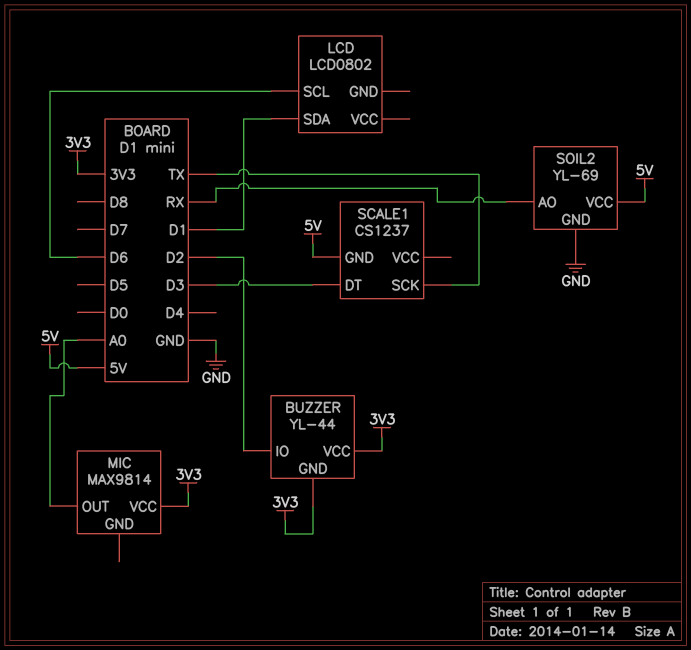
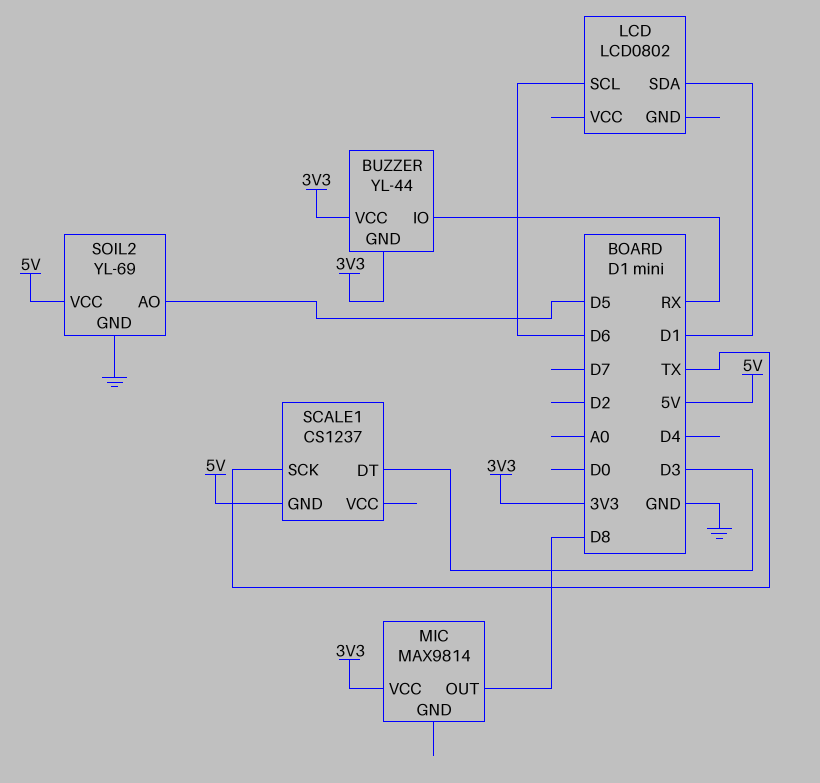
BUZZER pin IO: D2 -> RX
MIC pin OUT: A0 -> D8
SOIL2 pin AO: RX -> D5

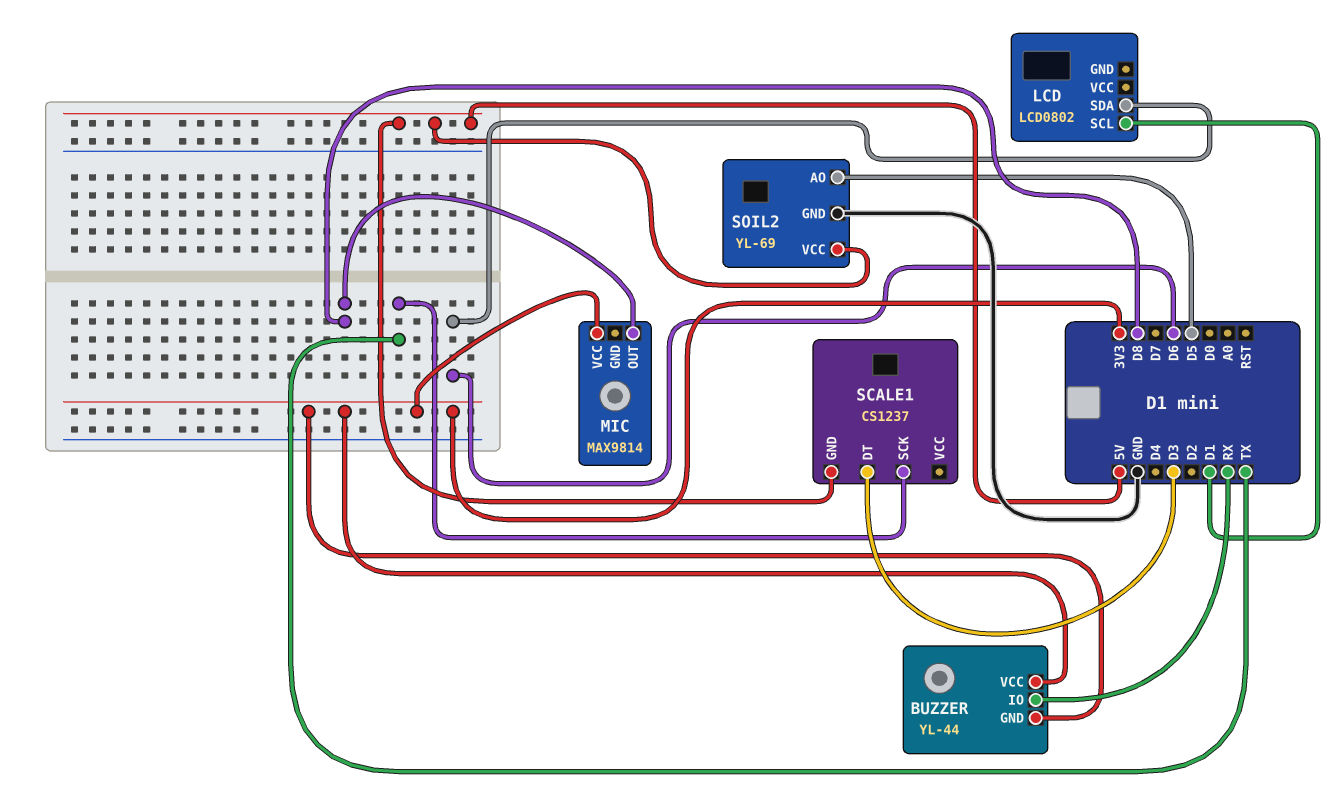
LCD pin SCL: D6 -> D1
LCD pin SDA: D1 -> D6

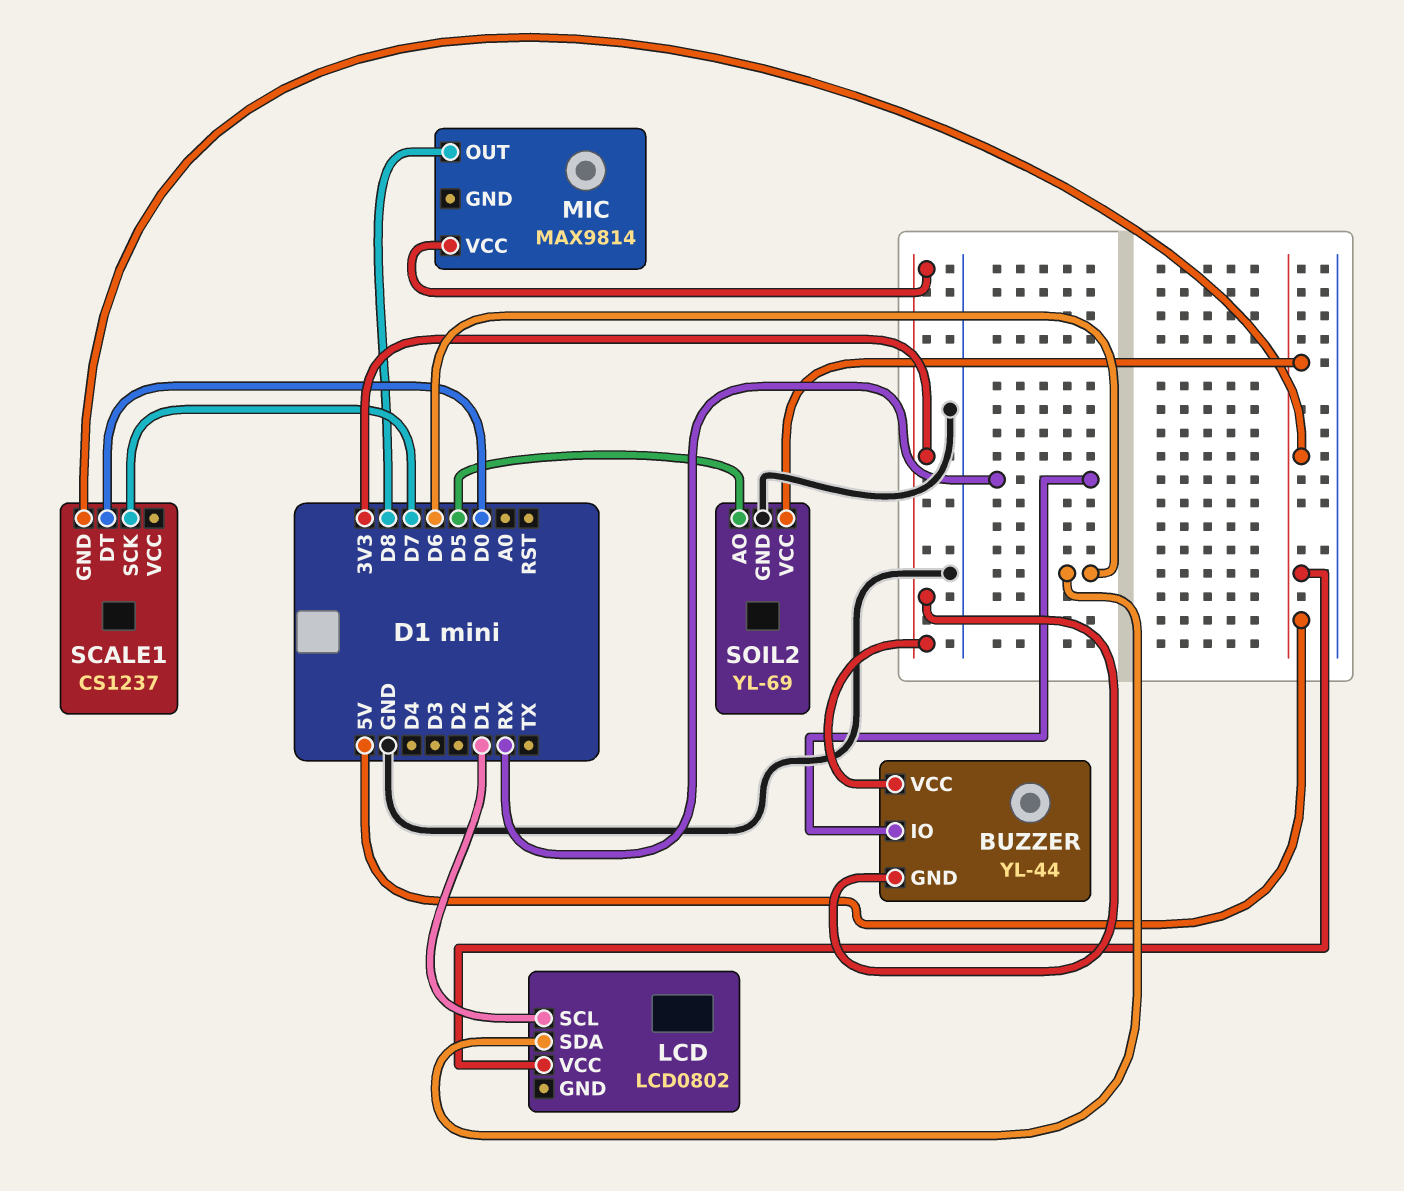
LCD pin VCC: none -> 5V
SCALE1 pin DT: D3 -> D0
SCALE1 pin SCK: TX -> D7

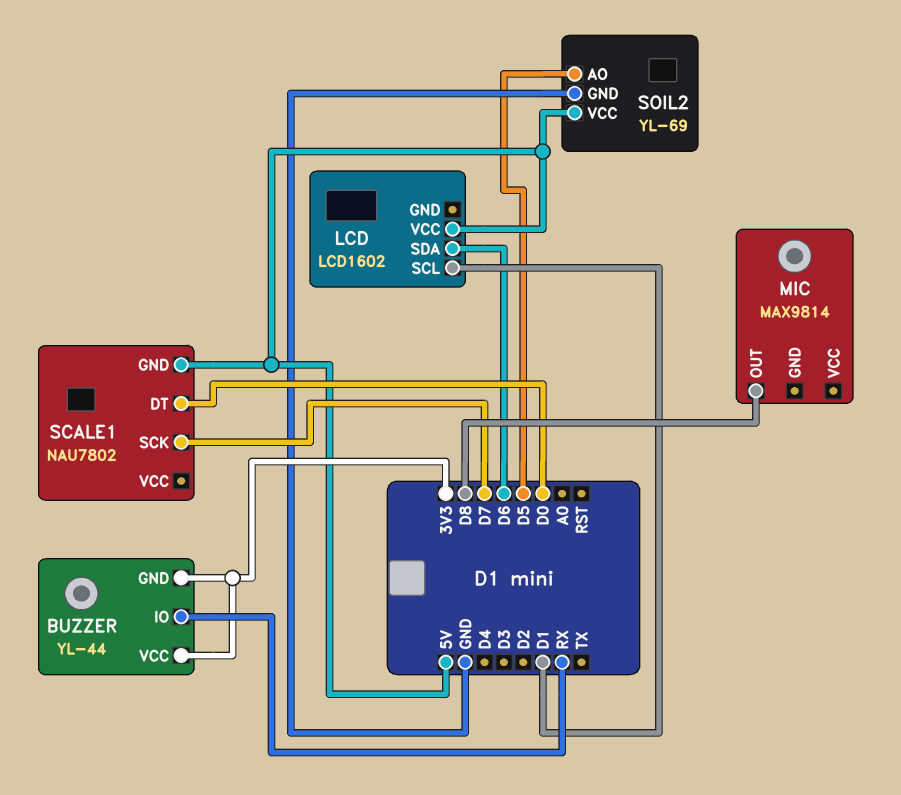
LCD: LCD0802 -> LCD1602
MIC pin VCC: 3V3 -> none
SCALE1: CS1237 -> NAU7802

